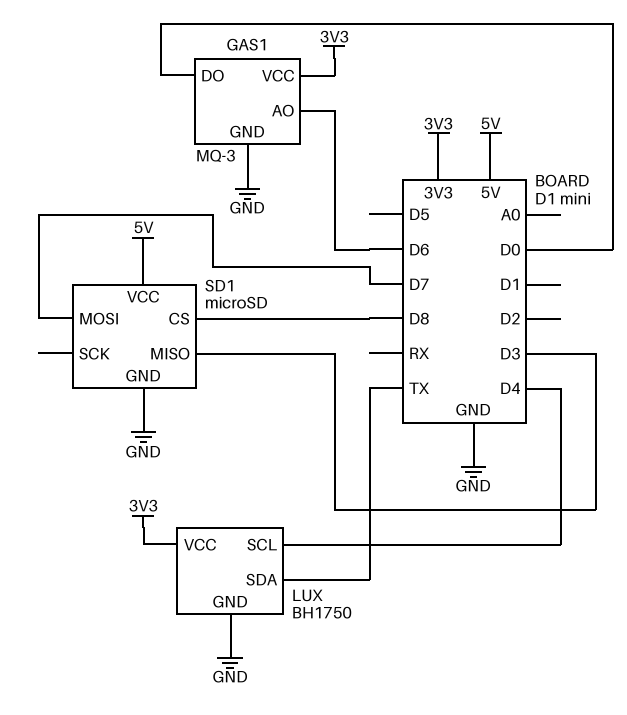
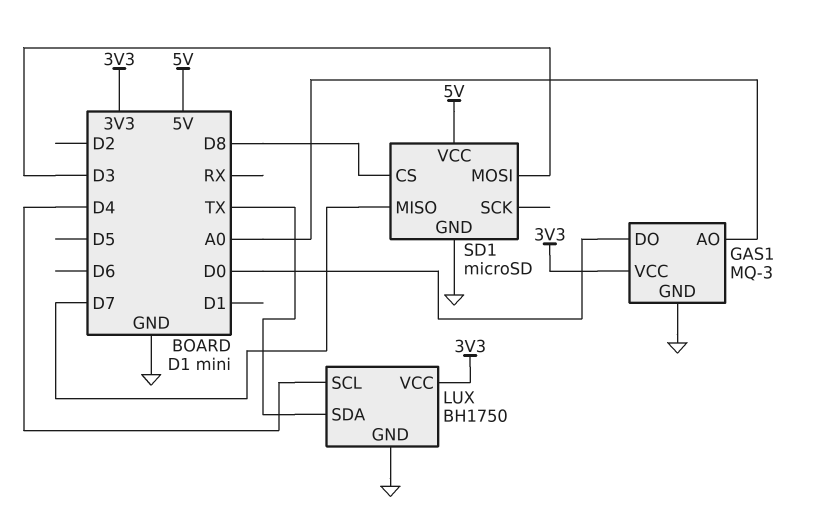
GAS1 pin AO: D6 -> A0
SD1 pin MISO: D3 -> D7
SD1 pin MOSI: D7 -> D3

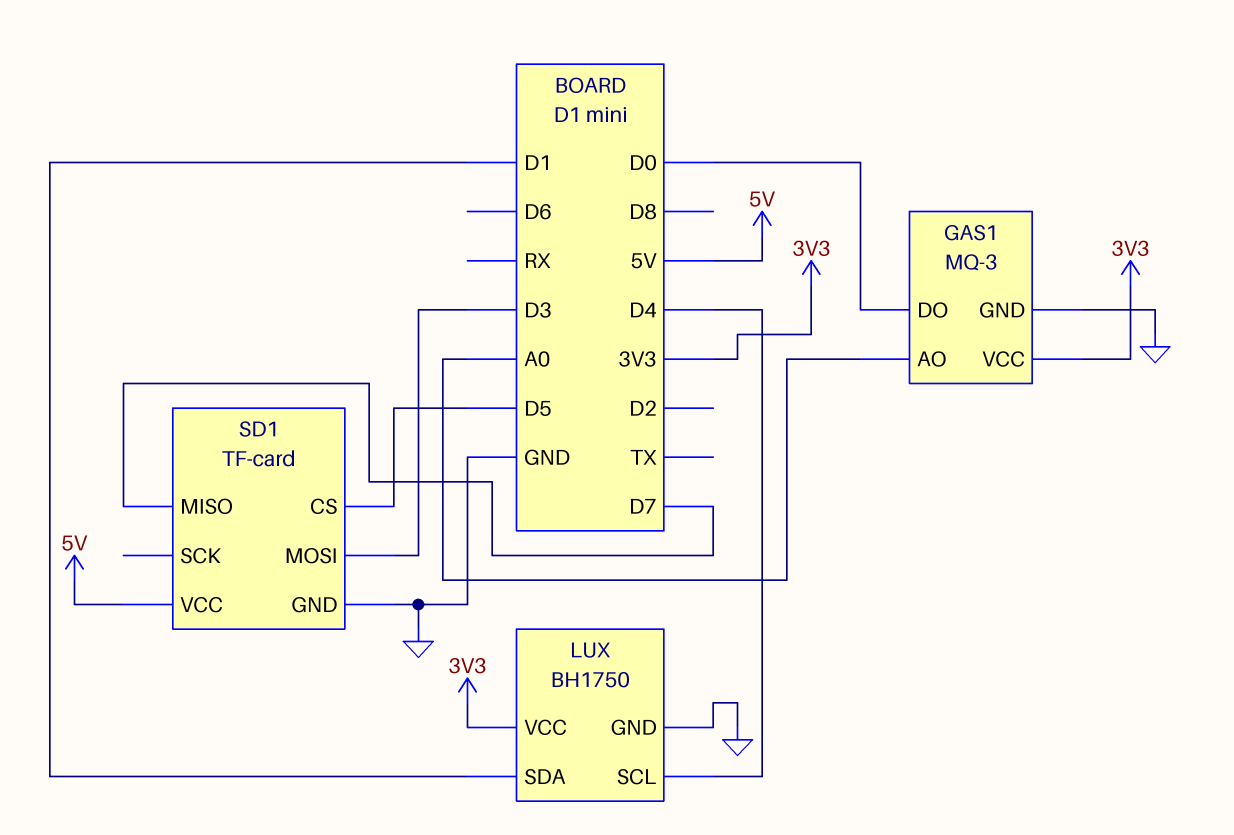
LUX pin SDA: TX -> D1
SD1: microSD -> TF-card
SD1 pin CS: D8 -> D5

